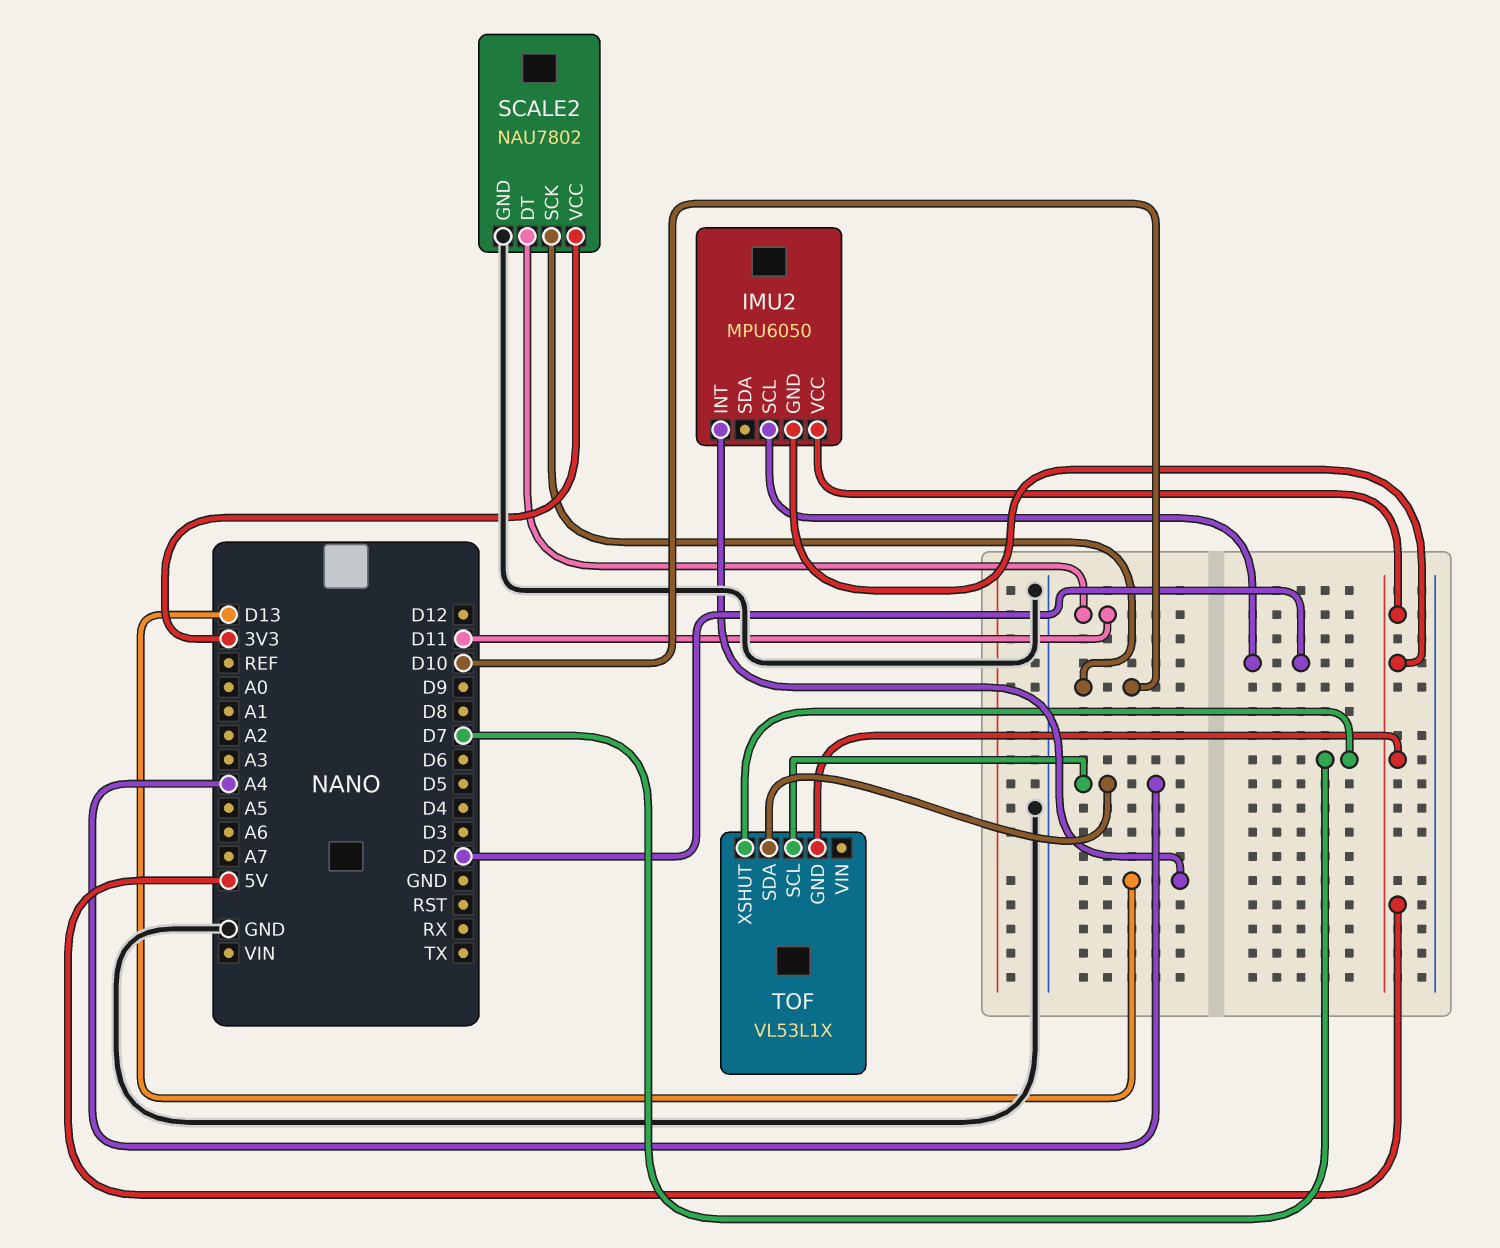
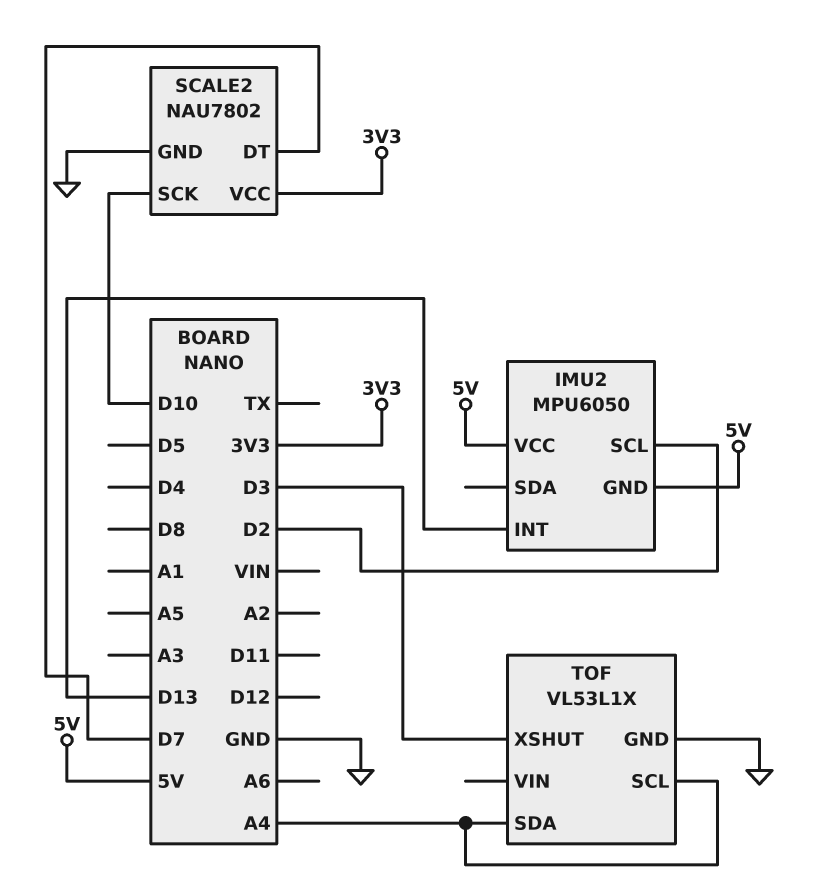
SCALE2 pin DT: D11 -> D7
TOF pin GND: 5V -> GND
TOF pin XSHUT: D7 -> D3

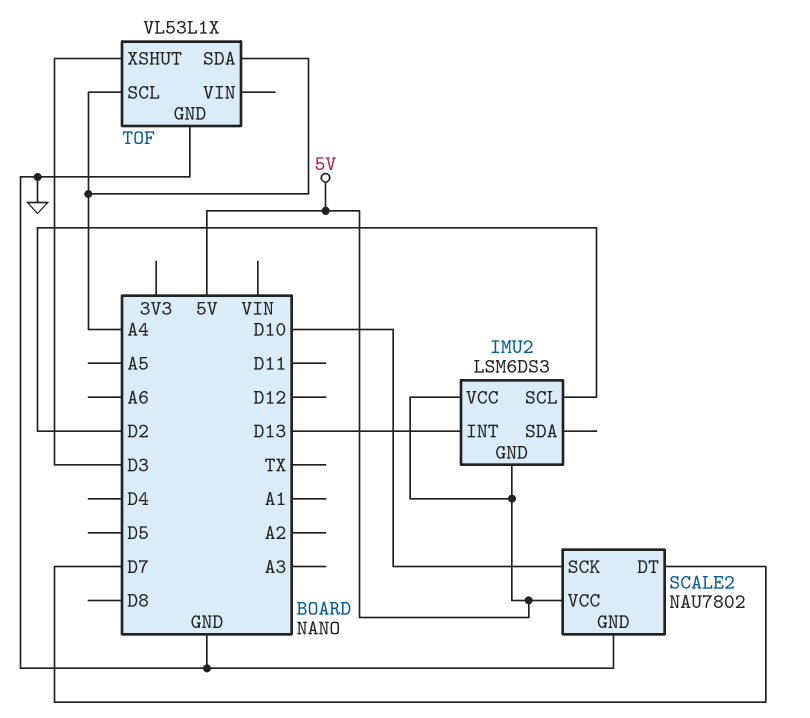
IMU2: MPU6050 -> LSM6DS3
SCALE2 pin VCC: 3V3 -> 5V

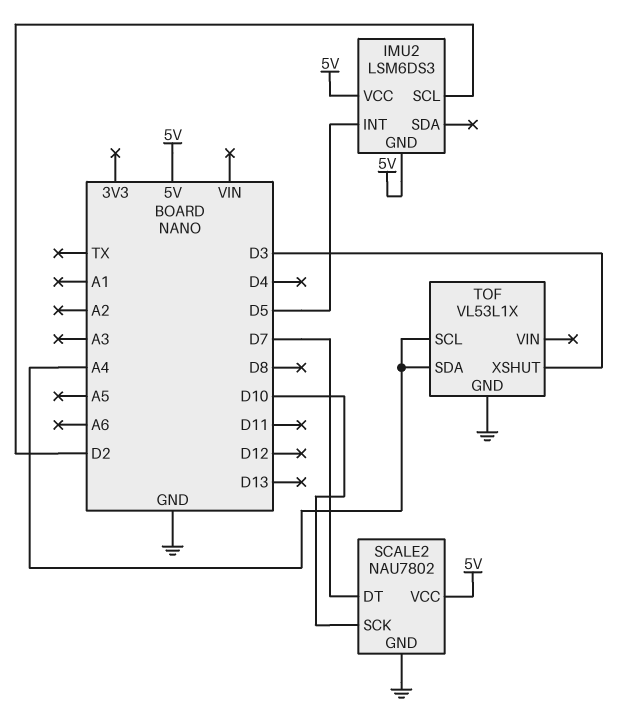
IMU2 pin INT: D13 -> D5

